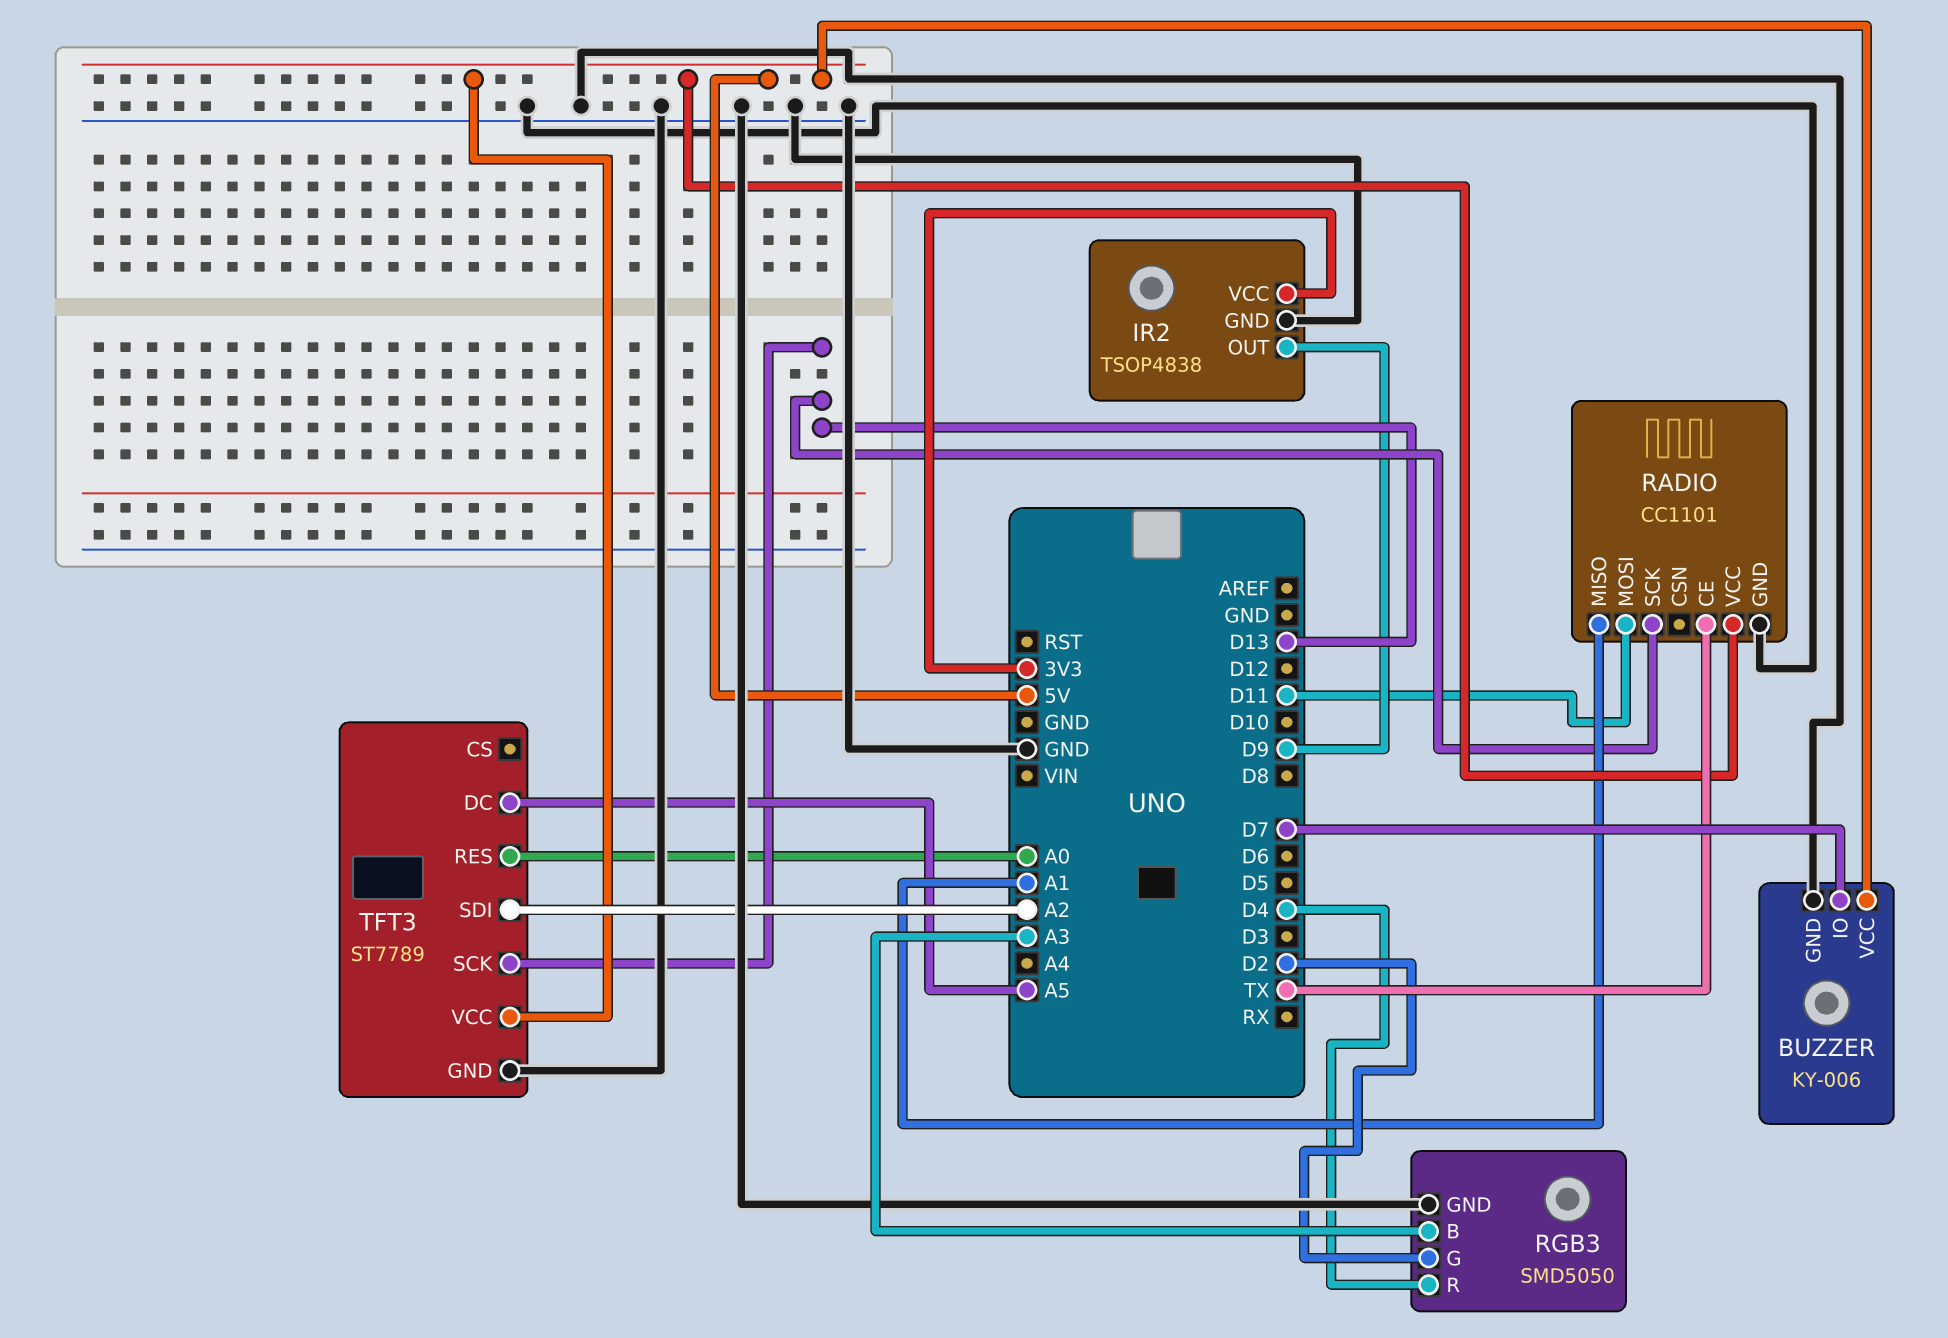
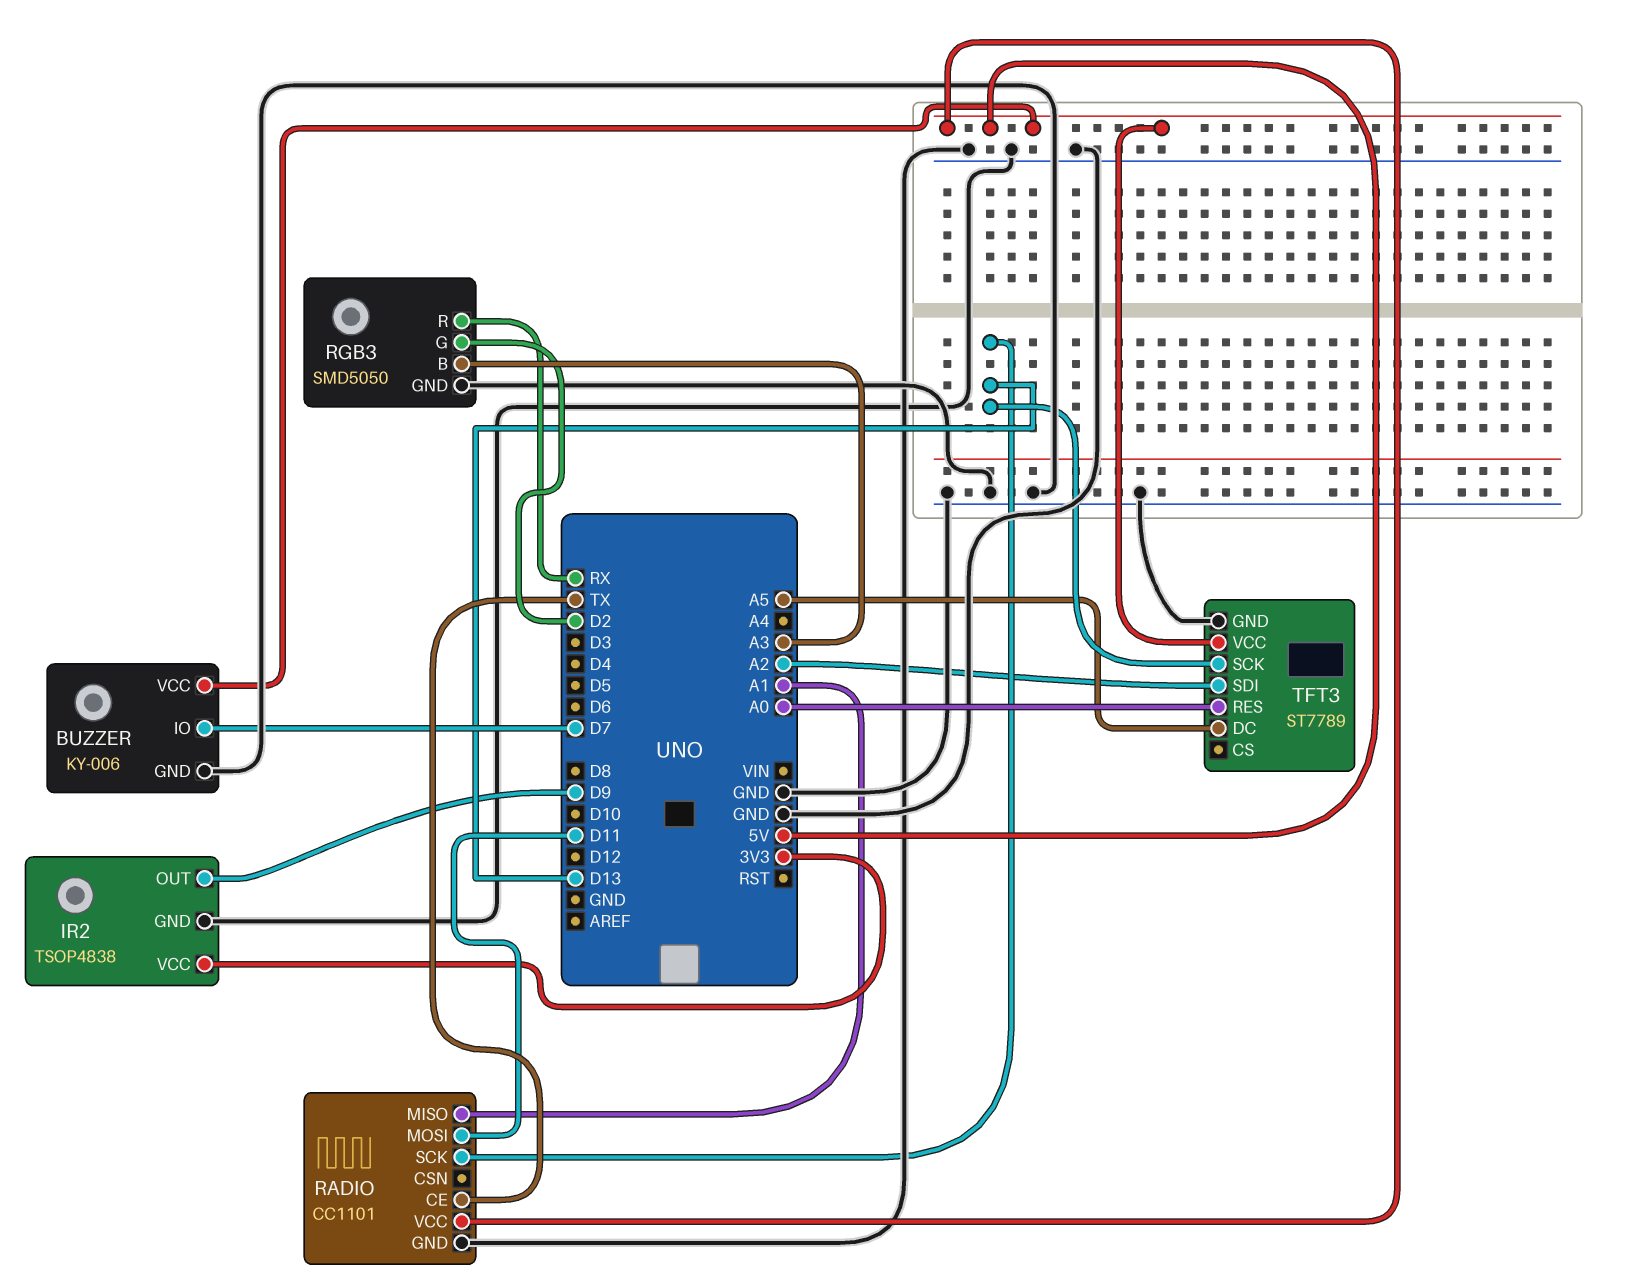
RGB3 pin R: D4 -> RX

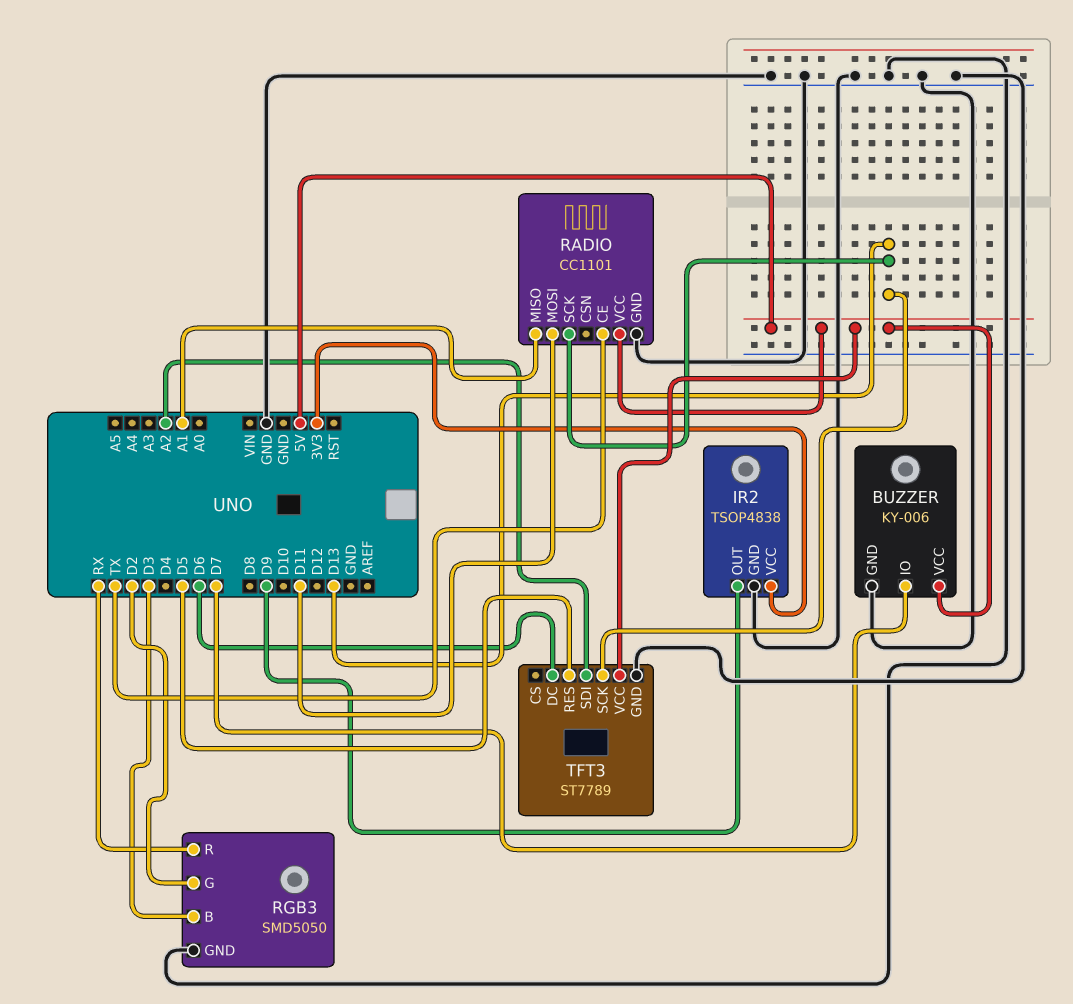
RGB3 pin B: A3 -> D3
TFT3 pin DC: A5 -> D6
TFT3 pin RES: A0 -> D5

